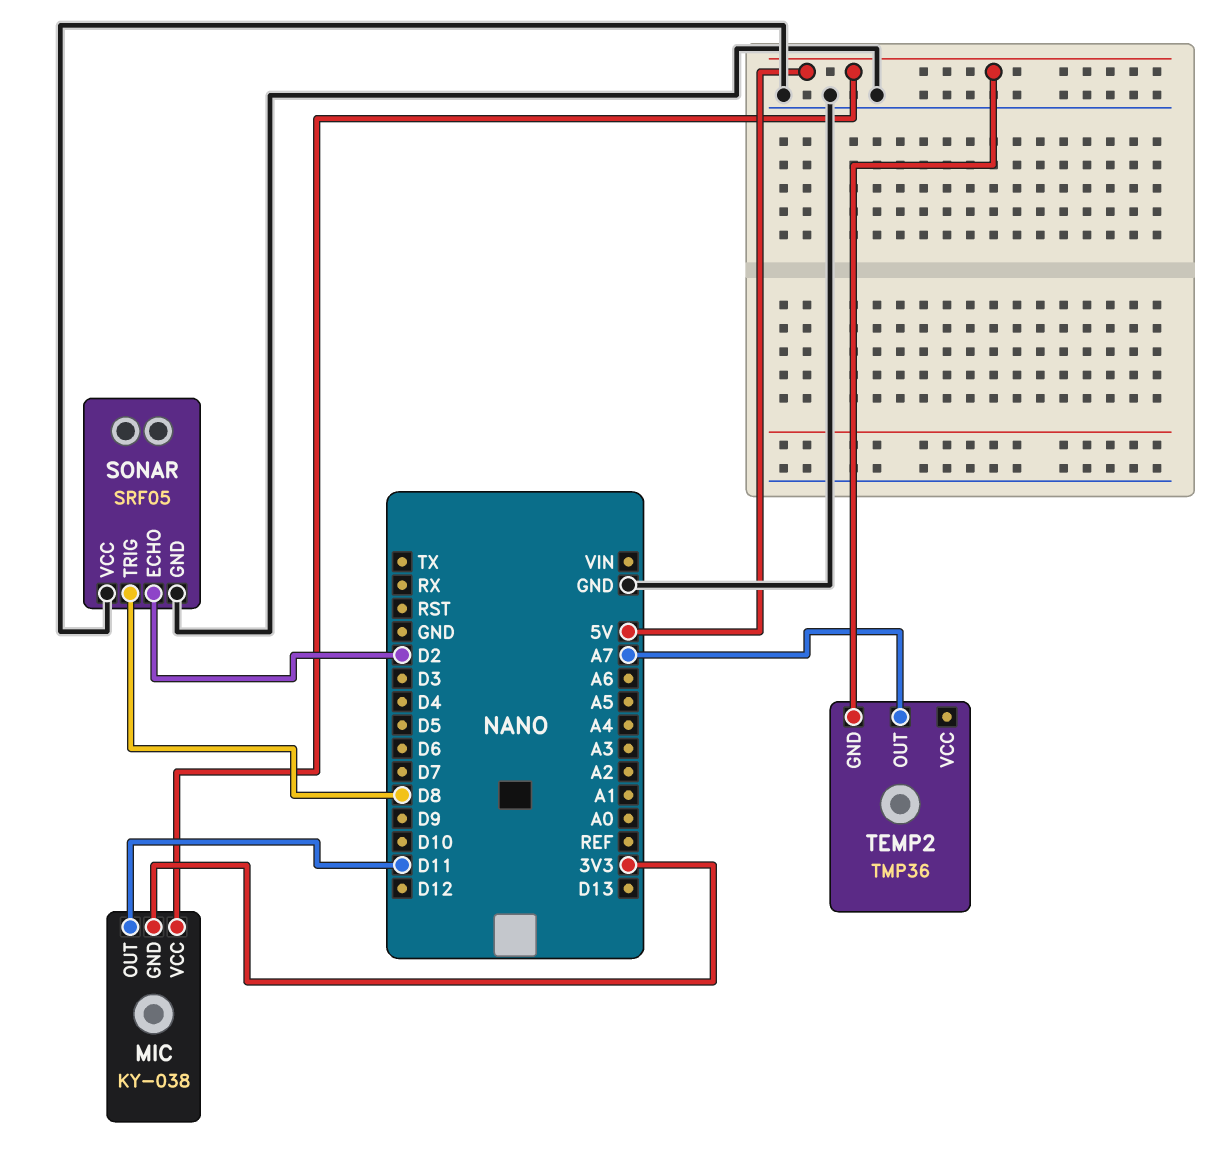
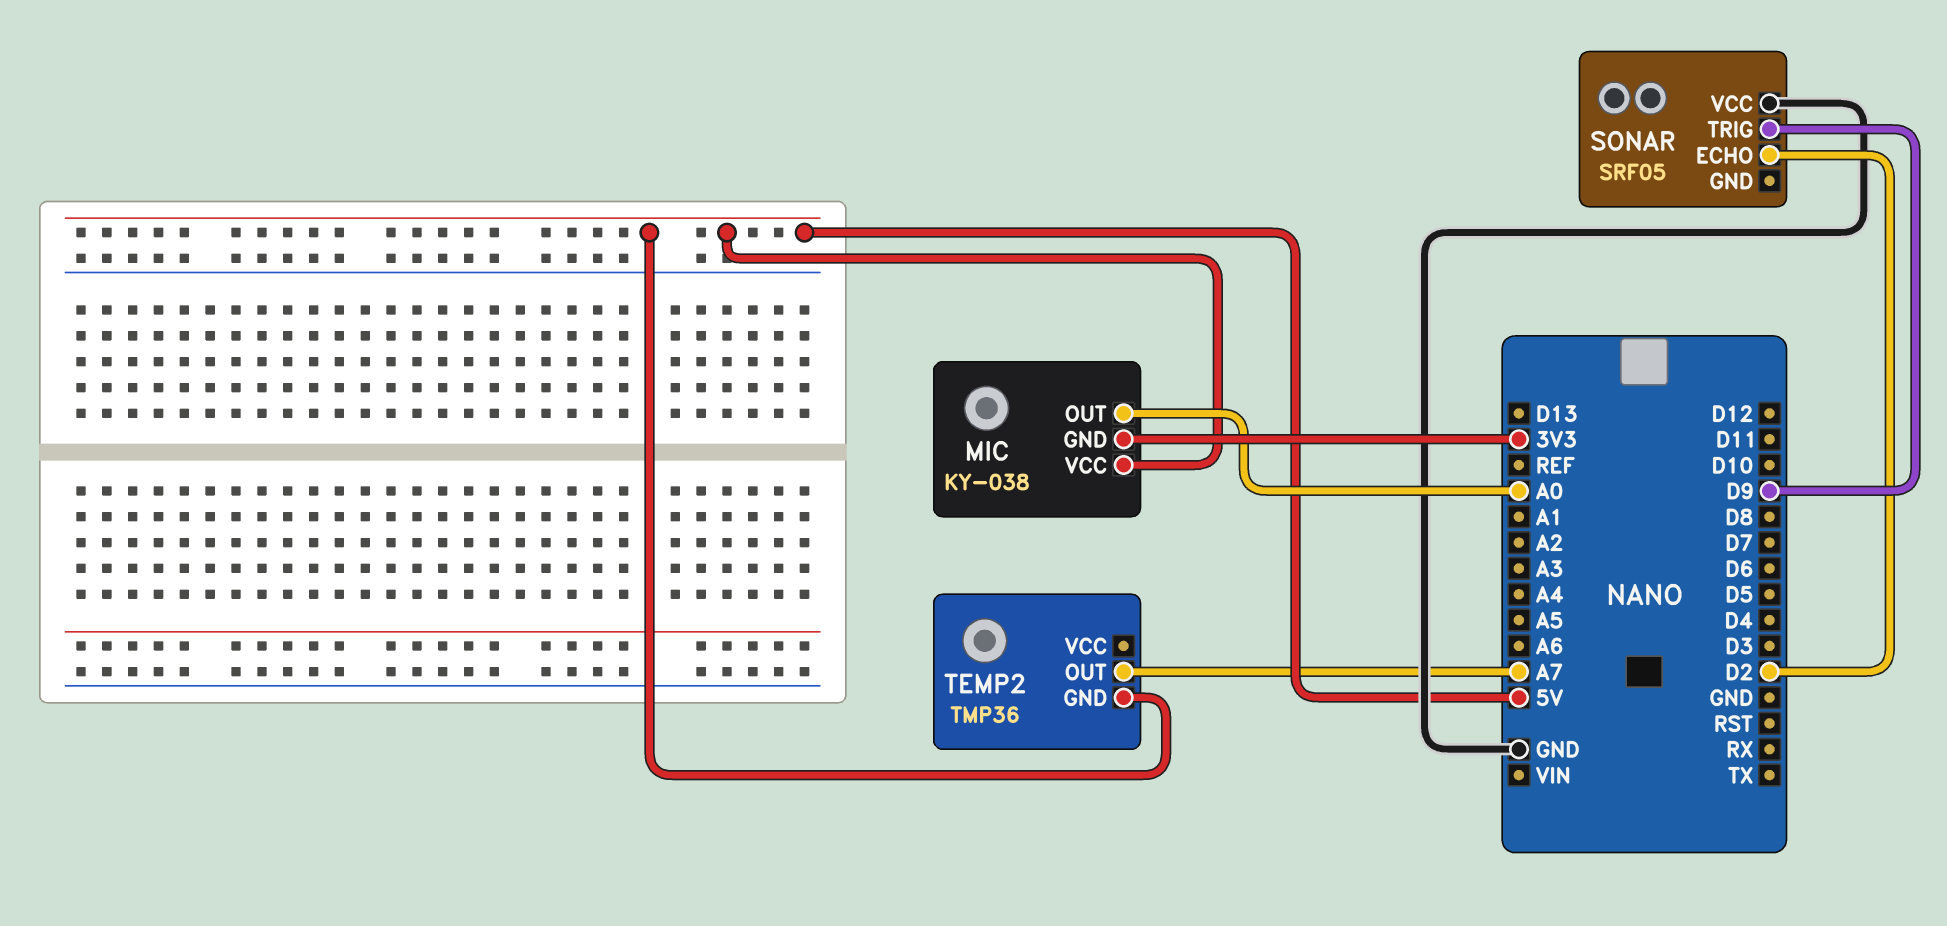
MIC pin OUT: D11 -> A0
SONAR pin GND: GND -> none
SONAR pin TRIG: D8 -> D9

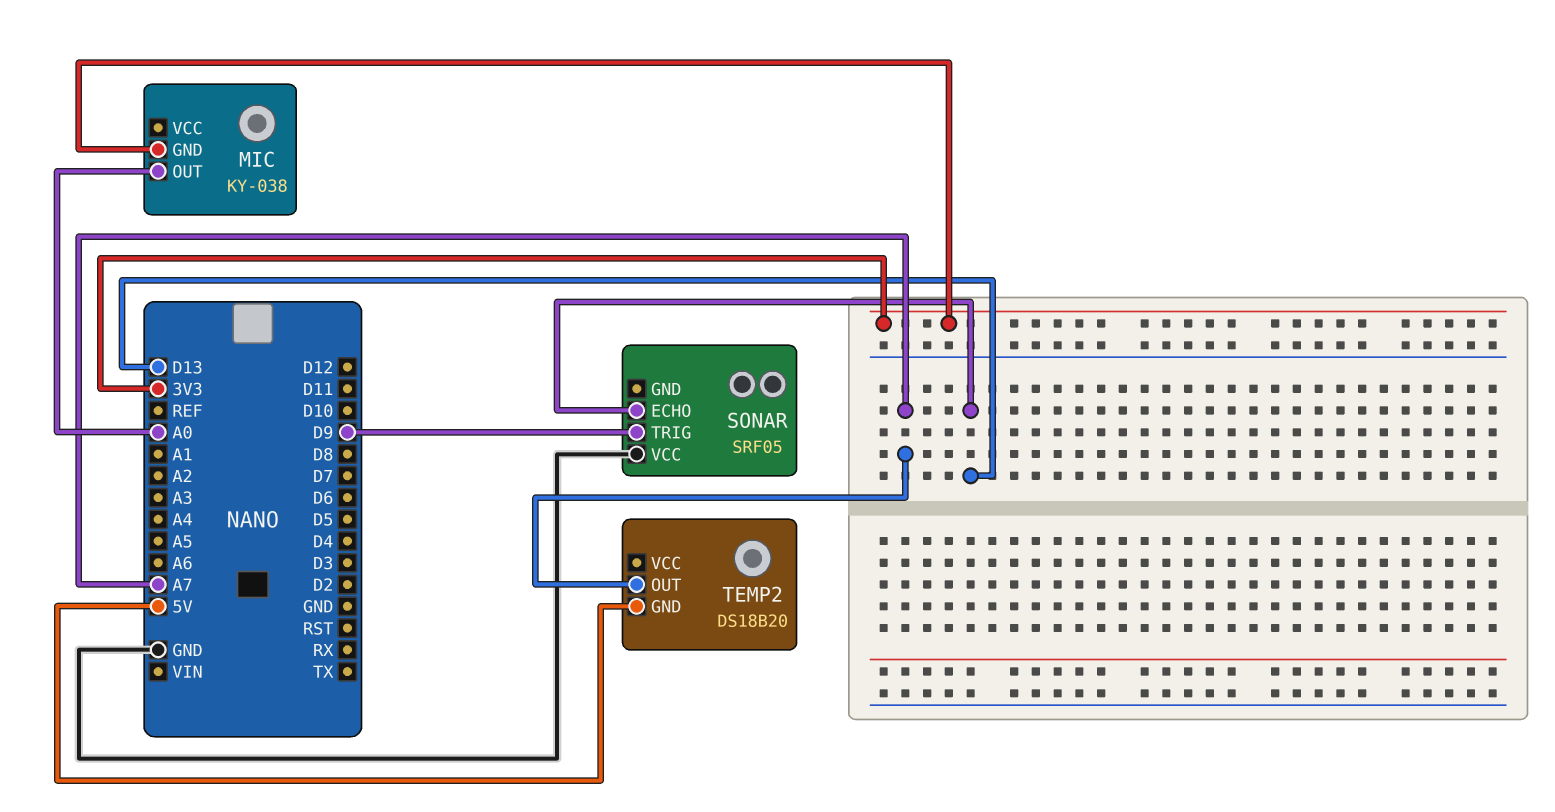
MIC pin VCC: 5V -> none
SONAR pin ECHO: D2 -> D13
TEMP2: TMP36 -> DS18B20

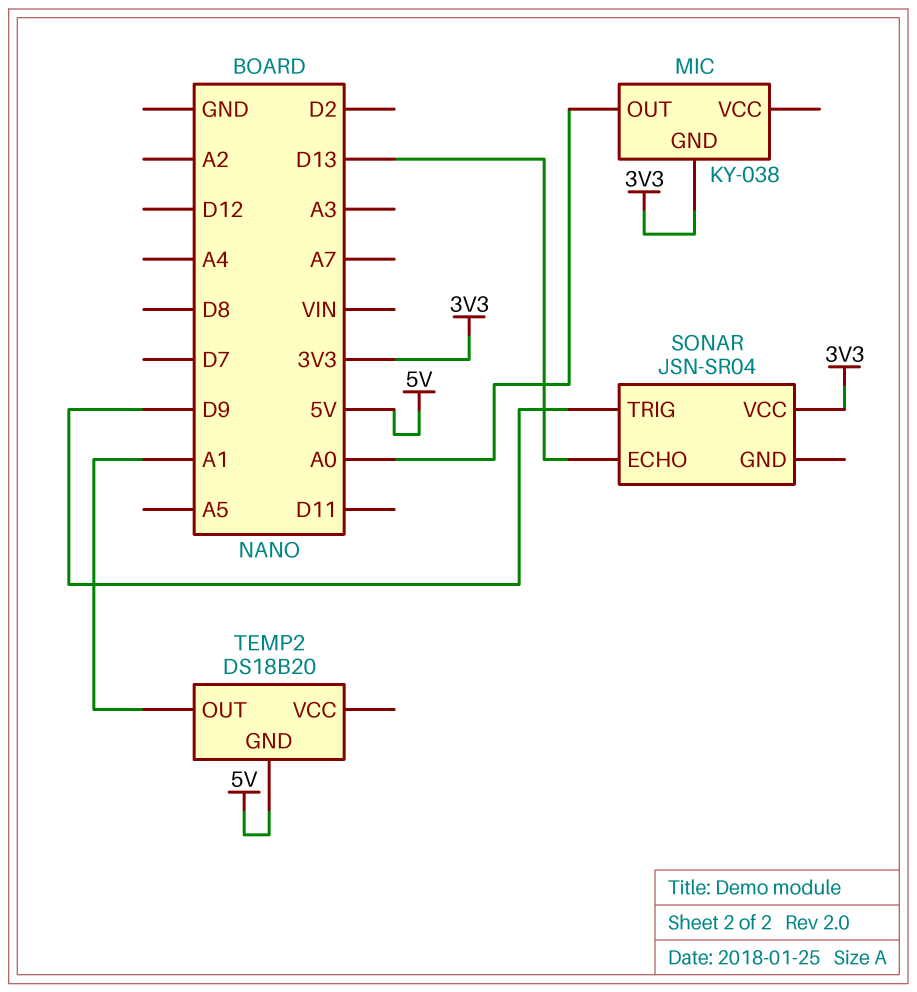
SONAR: SRF05 -> JSN-SR04
SONAR pin VCC: GND -> 3V3
TEMP2 pin OUT: A7 -> A1

